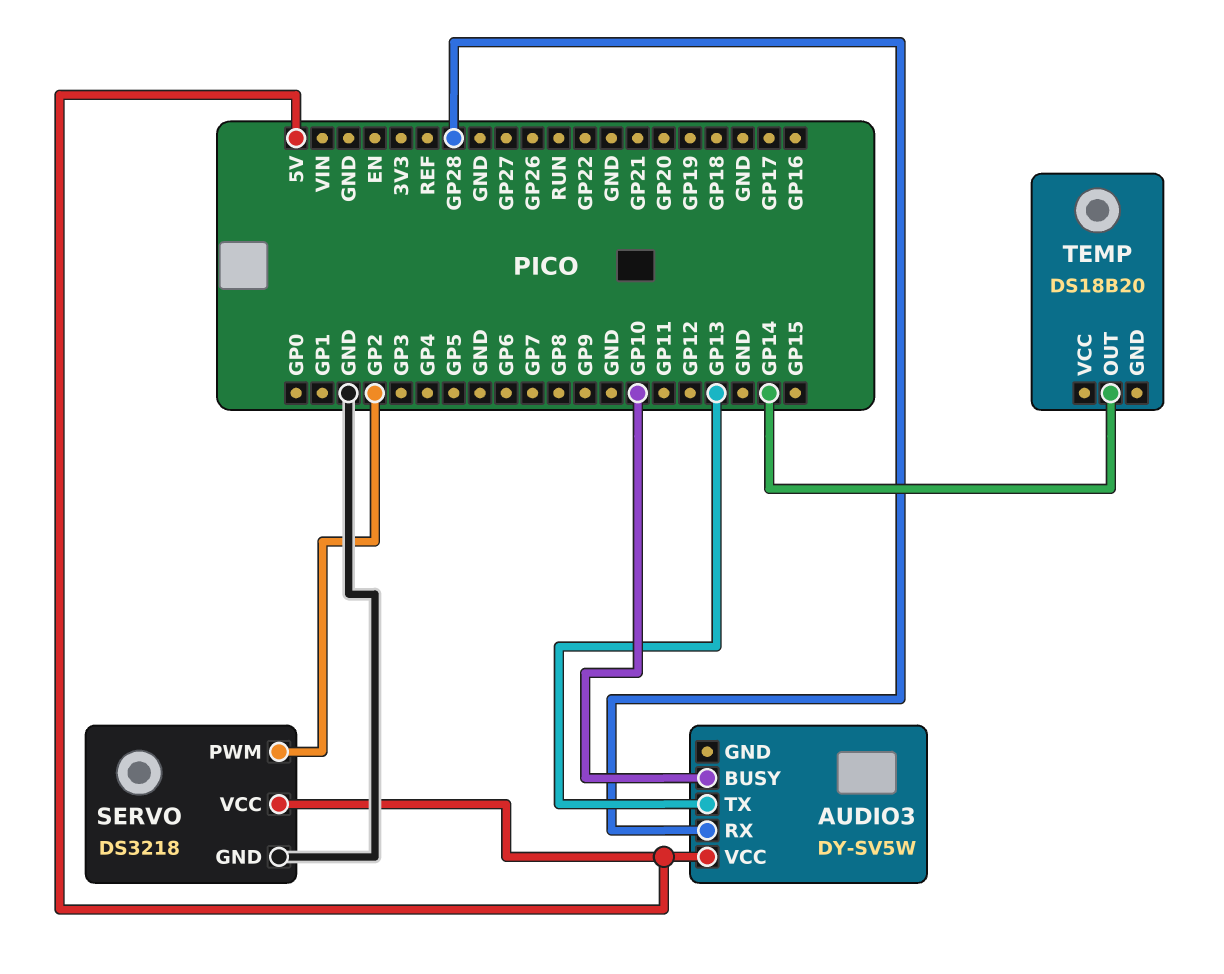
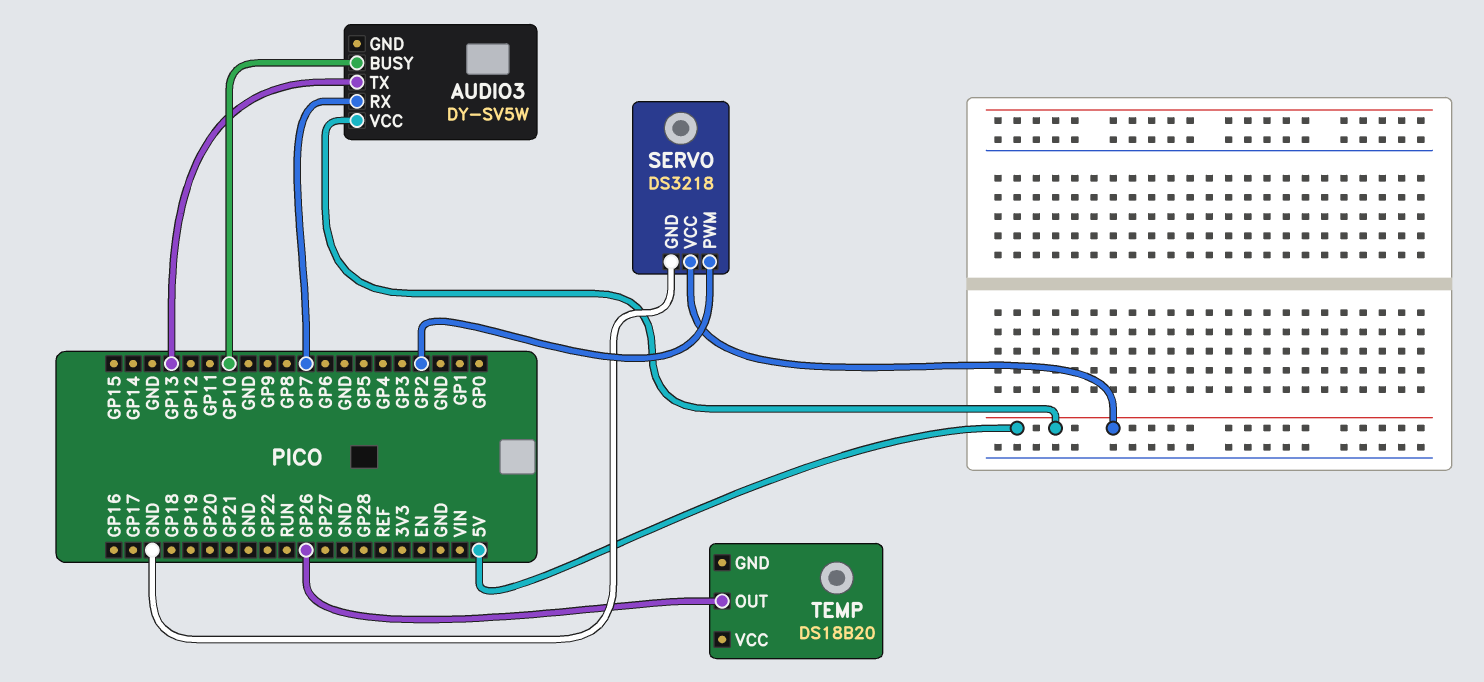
AUDIO3 pin RX: GP28 -> GP7
TEMP pin OUT: GP14 -> GP26

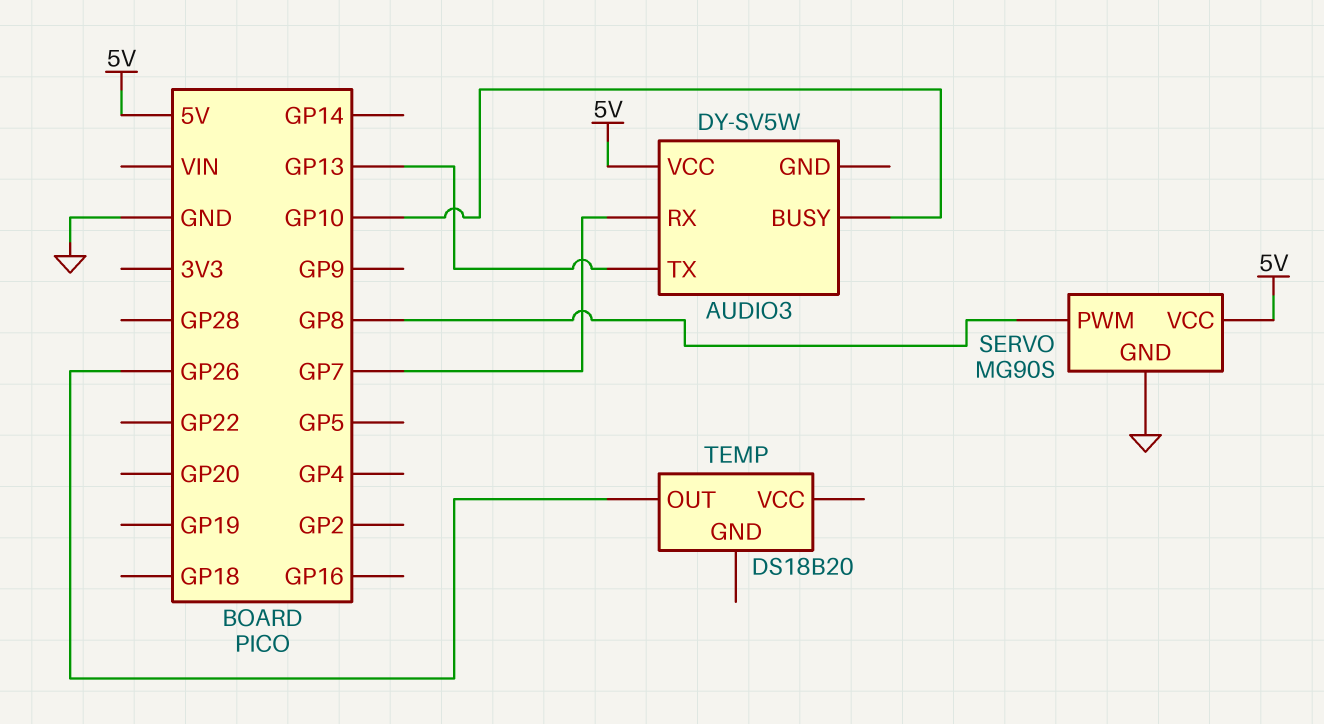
SERVO: DS3218 -> MG90S
SERVO pin PWM: GP2 -> GP8

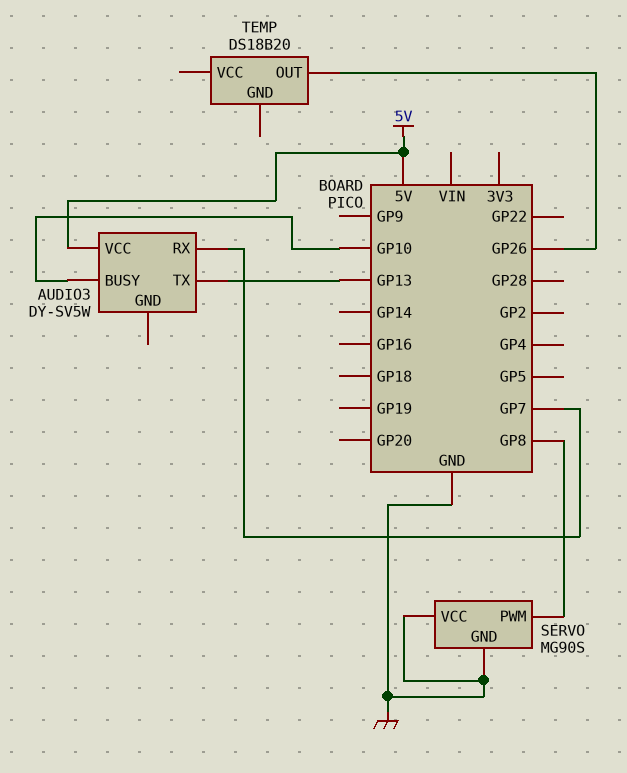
SERVO pin VCC: 5V -> GND

